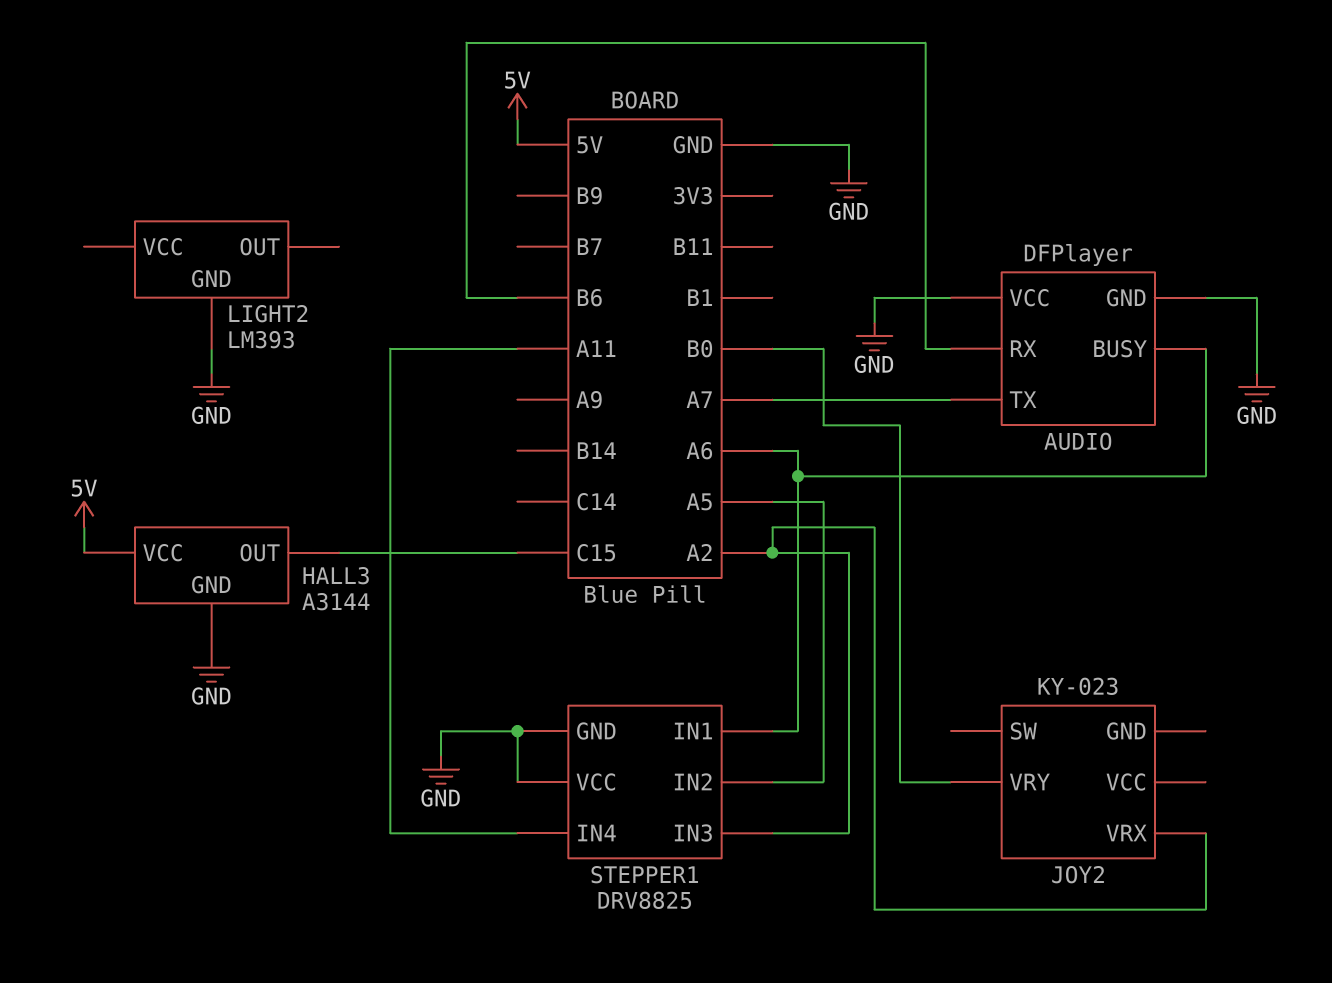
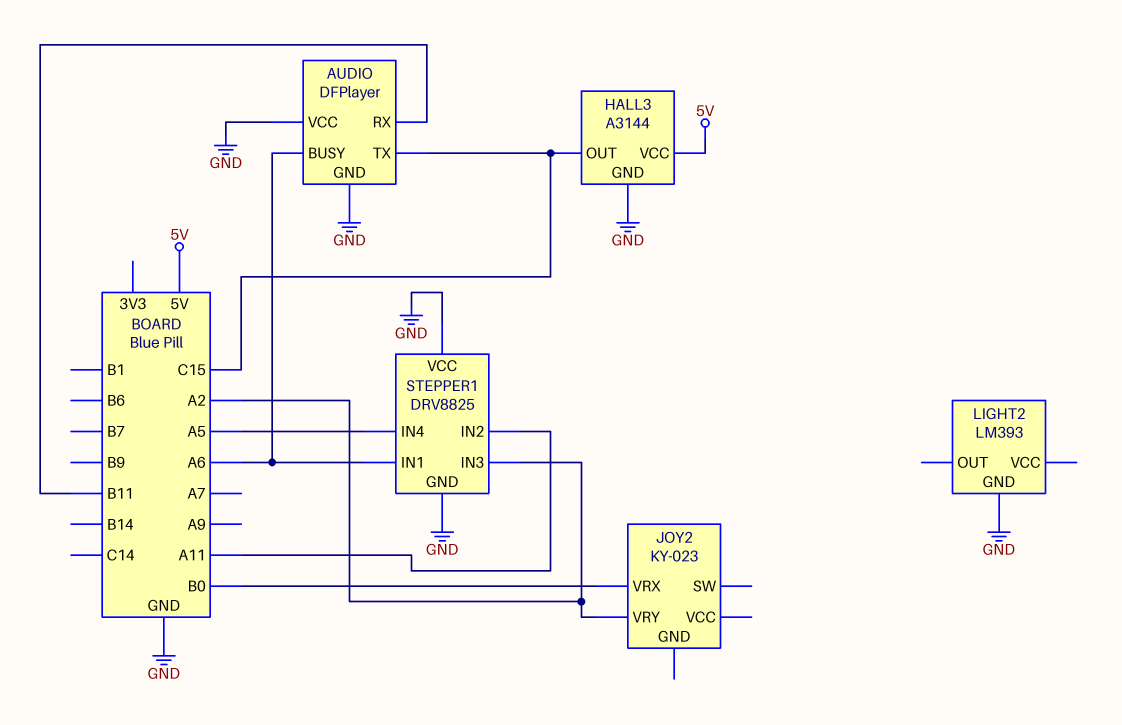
AUDIO pin RX: B6 -> B11
AUDIO pin TX: A7 -> C15
JOY2 pin VRX: A2 -> B0
JOY2 pin VRY: B0 -> A2
STEPPER1 pin IN2: A5 -> A11
STEPPER1 pin IN4: A11 -> A5

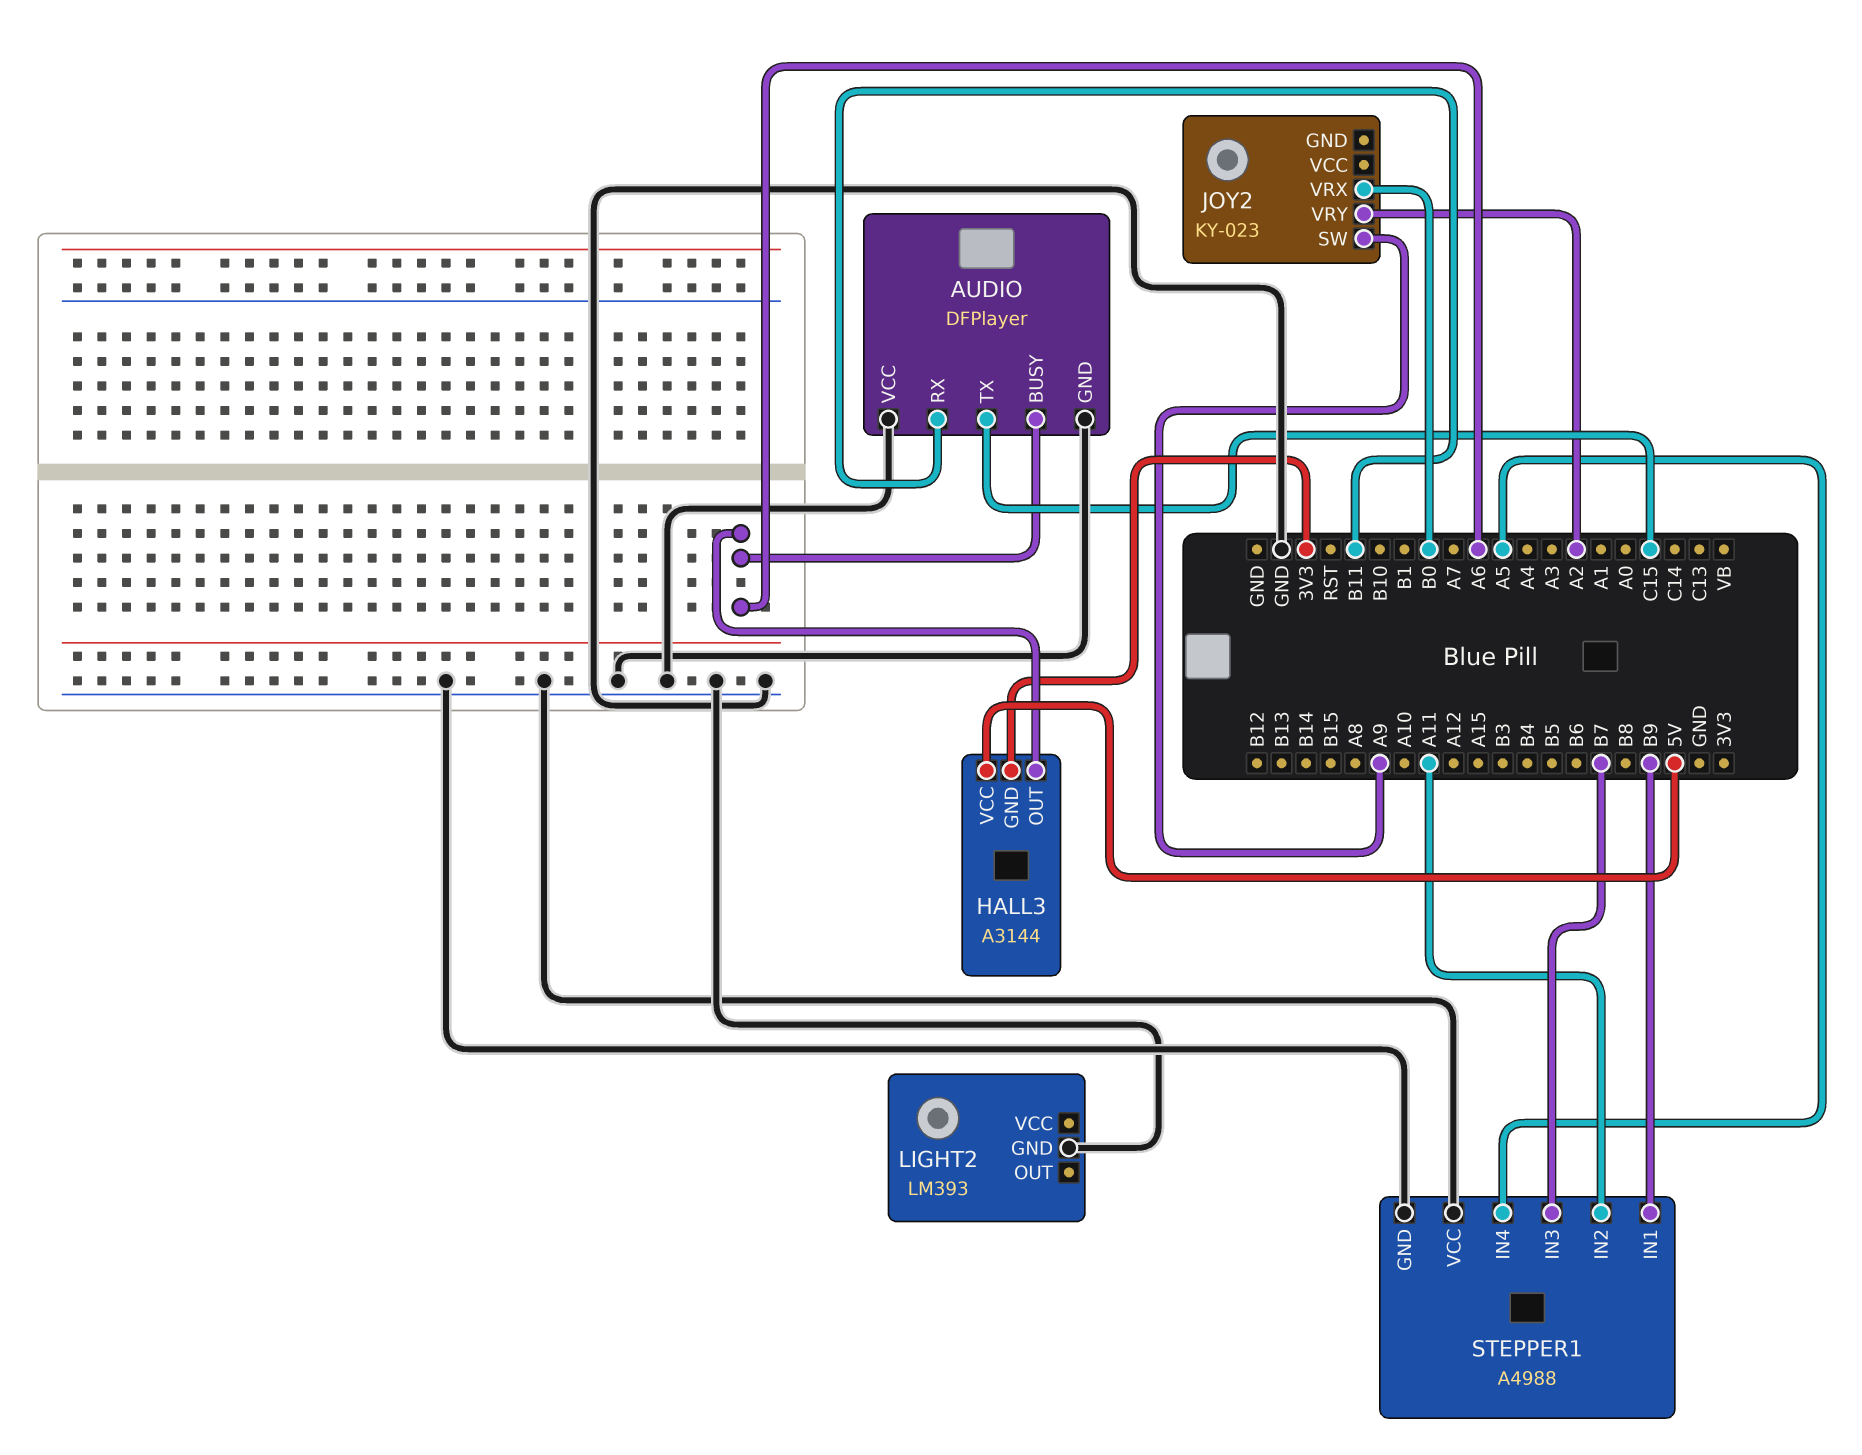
HALL3 pin GND: GND -> 3V3
HALL3 pin OUT: C15 -> A6
JOY2 pin SW: none -> A9
STEPPER1: DRV8825 -> A4988
STEPPER1 pin IN1: A6 -> B9
STEPPER1 pin IN3: A2 -> B7

